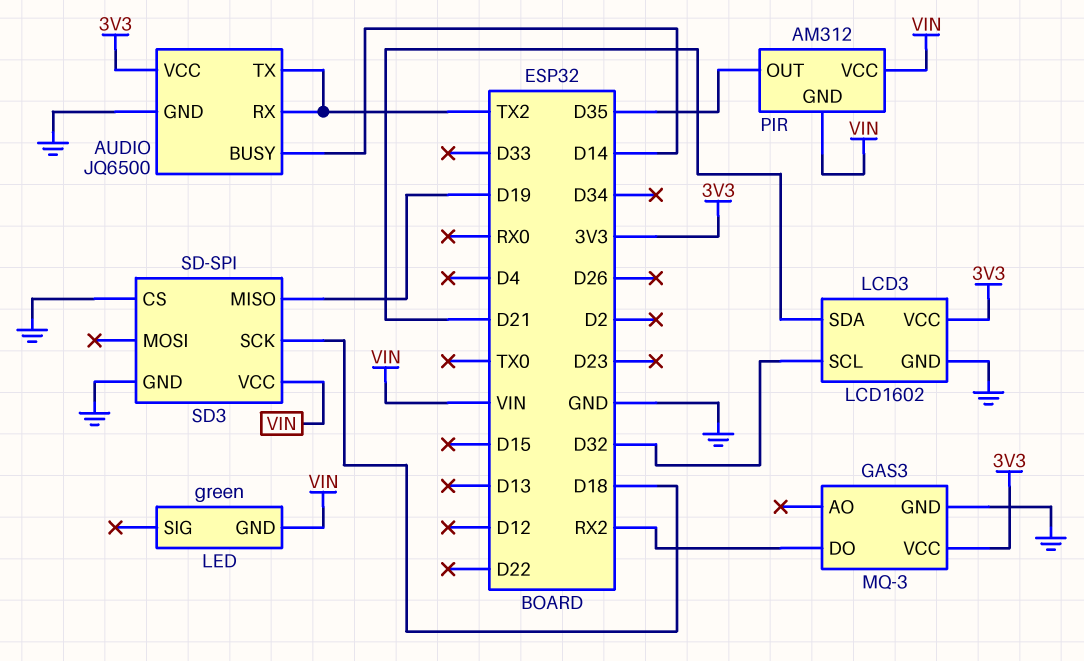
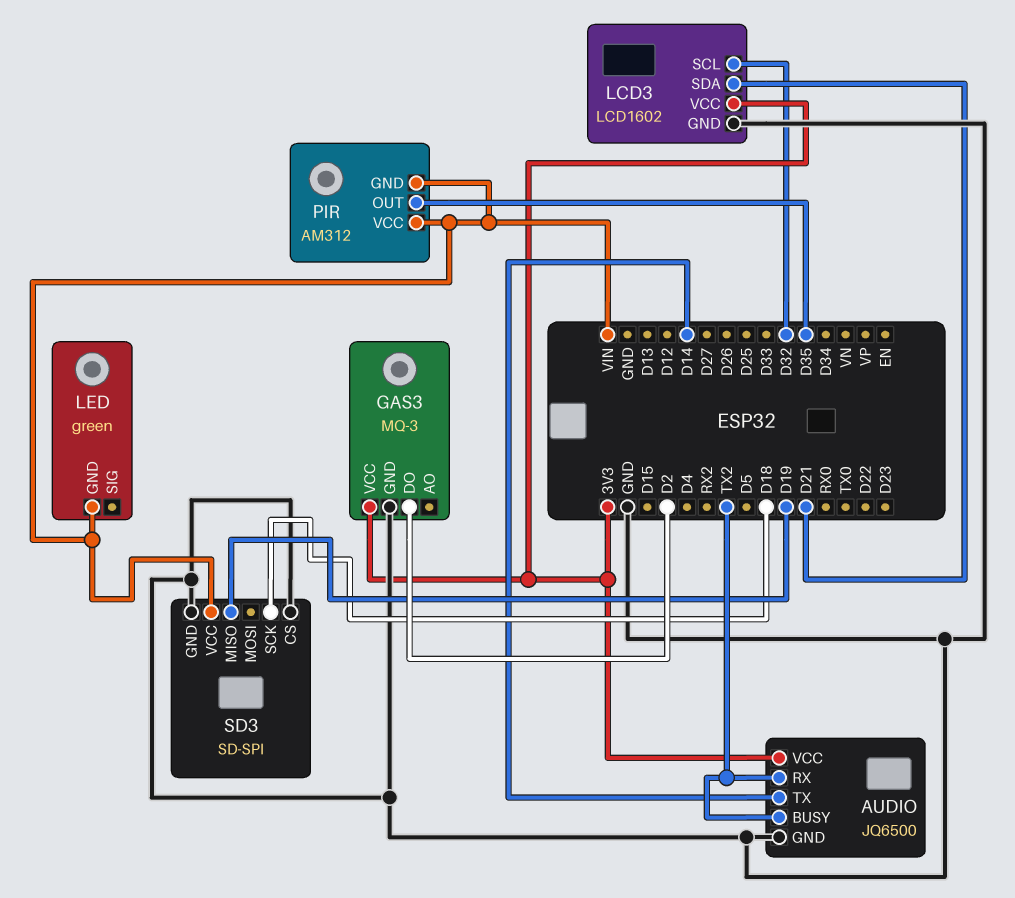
AUDIO pin BUSY: D14 -> TX2
AUDIO pin TX: TX2 -> D14
GAS3 pin DO: RX2 -> D2

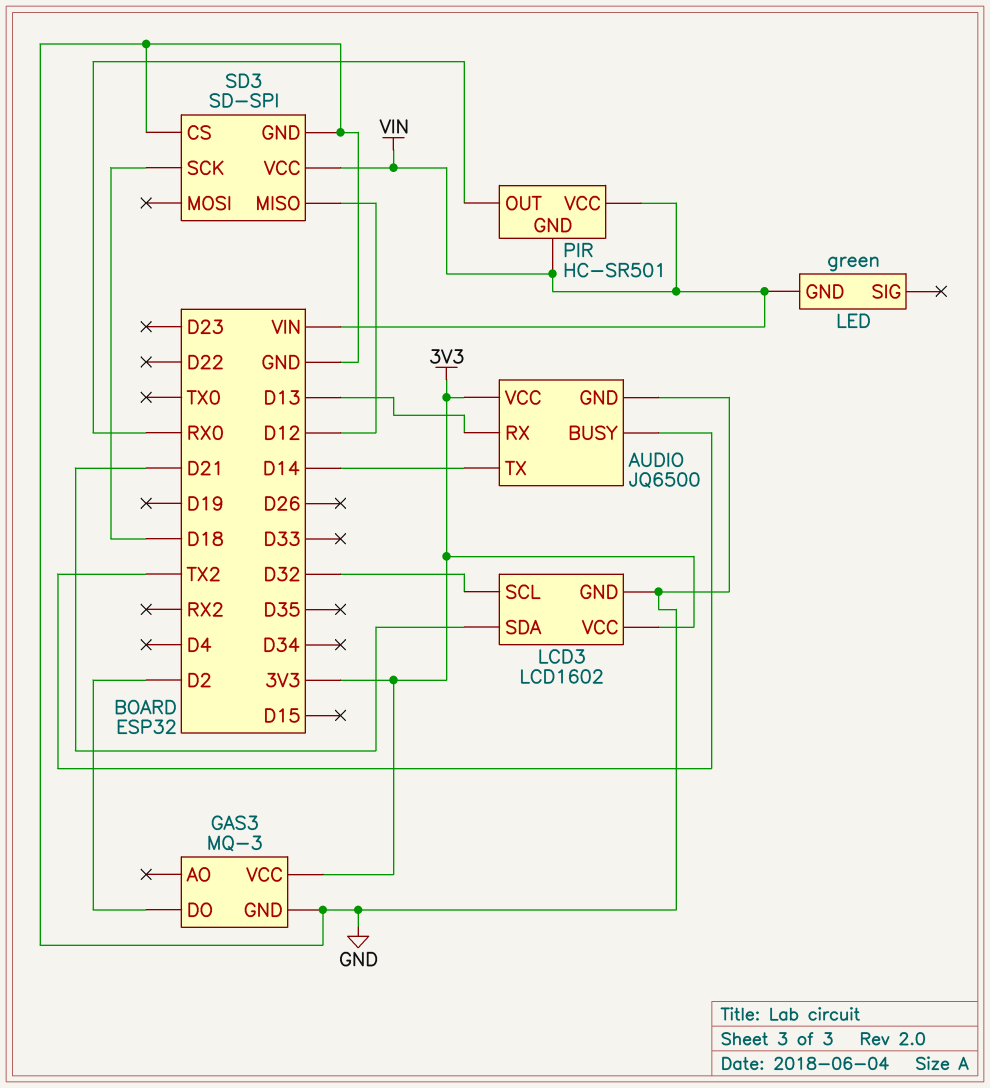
AUDIO pin RX: TX2 -> D13
PIR: AM312 -> HC-SR501
PIR pin OUT: D35 -> RX0
SD3 pin MISO: D19 -> D12

